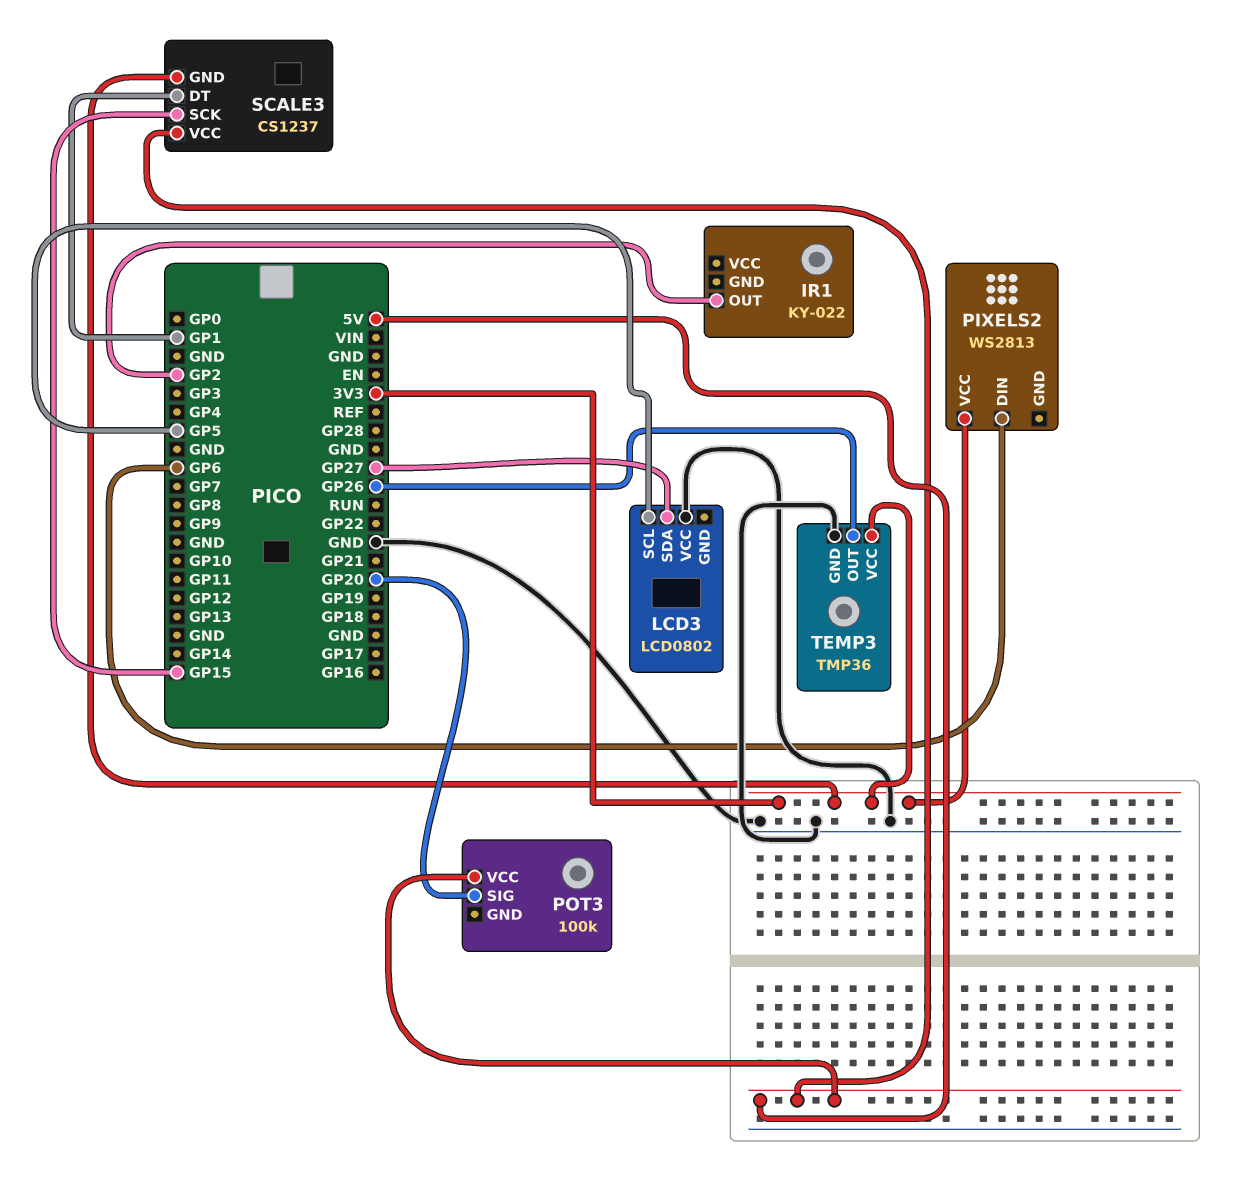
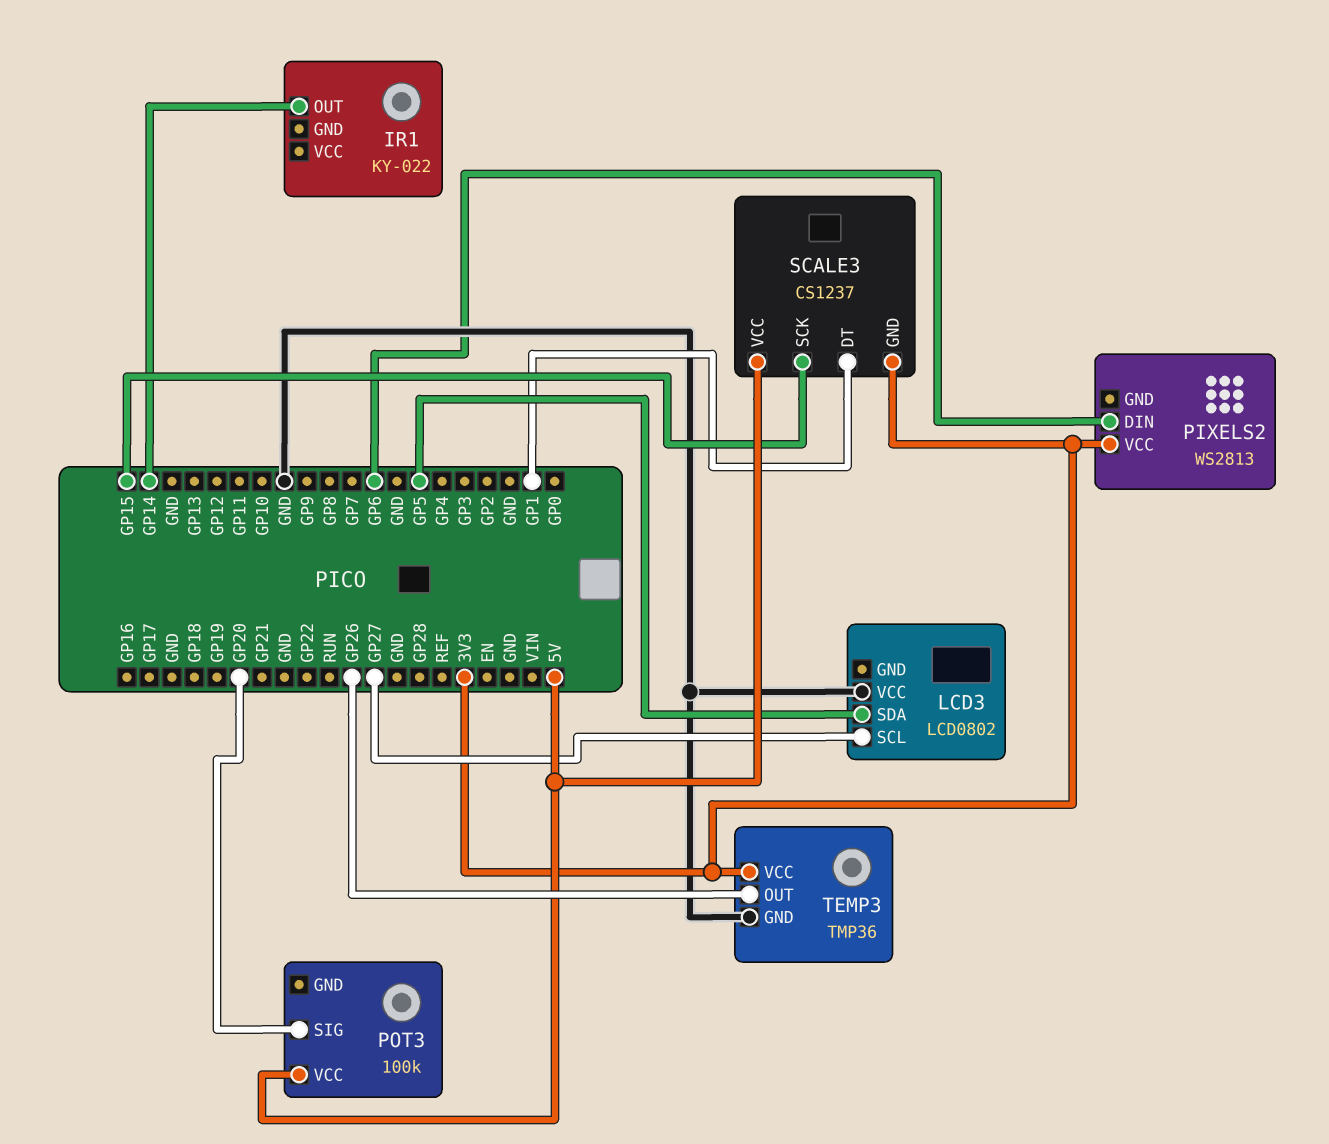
IR1 pin OUT: GP2 -> GP14
LCD3 pin SCL: GP5 -> GP27
LCD3 pin SDA: GP27 -> GP5

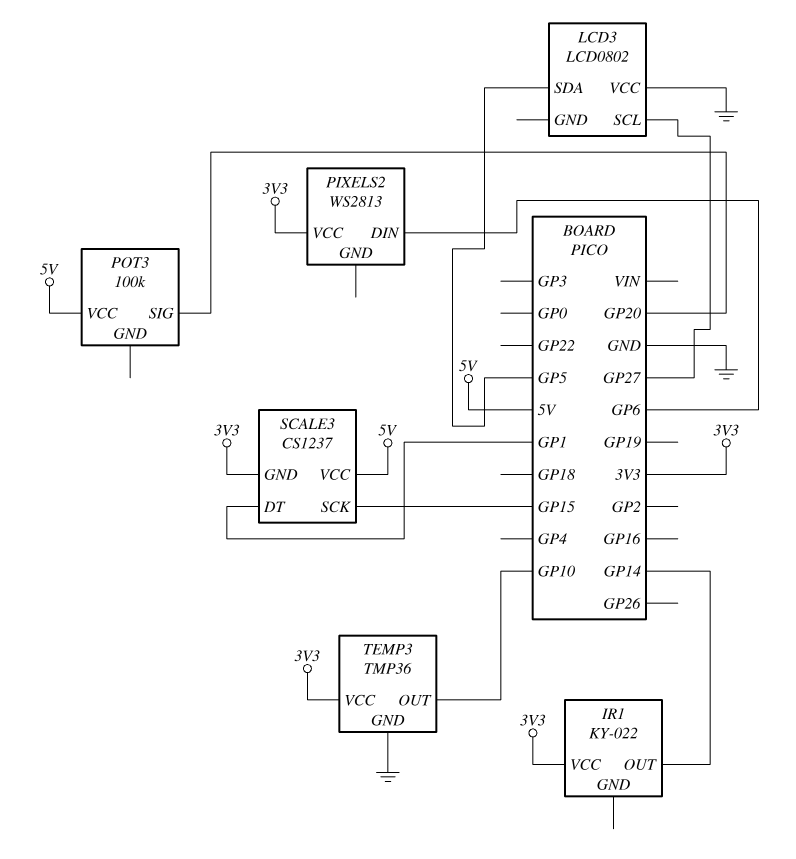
IR1 pin VCC: none -> 3V3
TEMP3 pin OUT: GP26 -> GP10

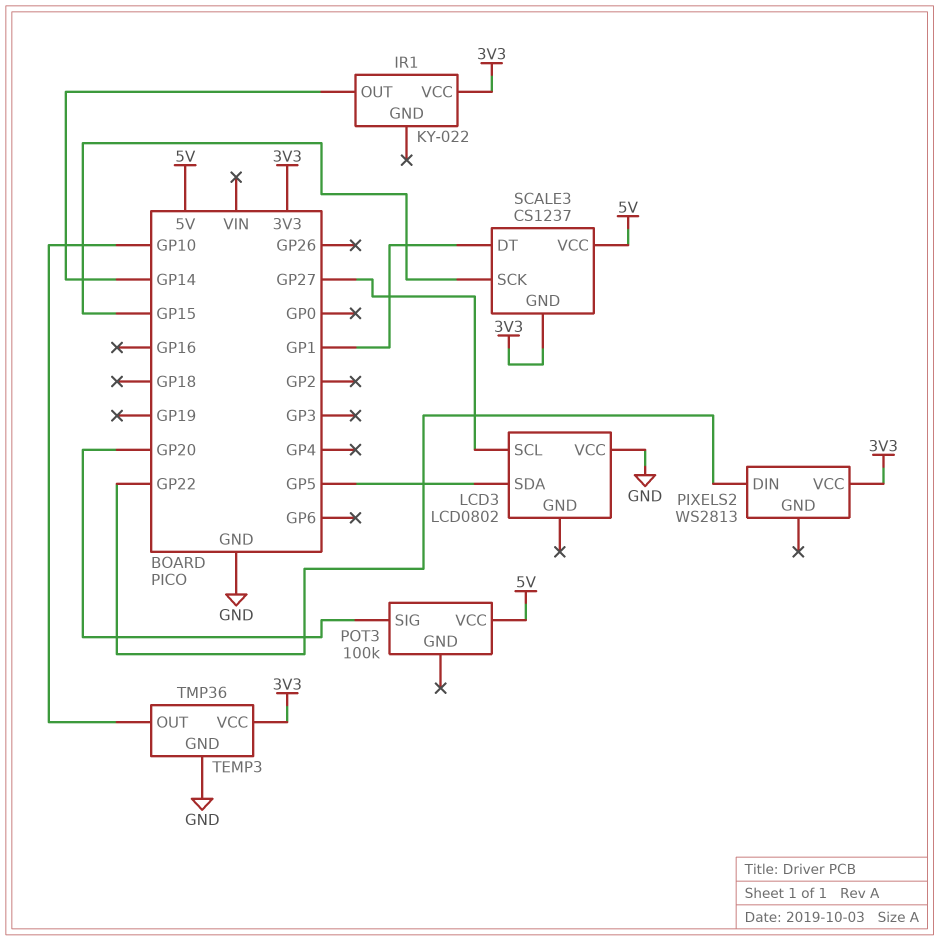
PIXELS2 pin DIN: GP6 -> GP22

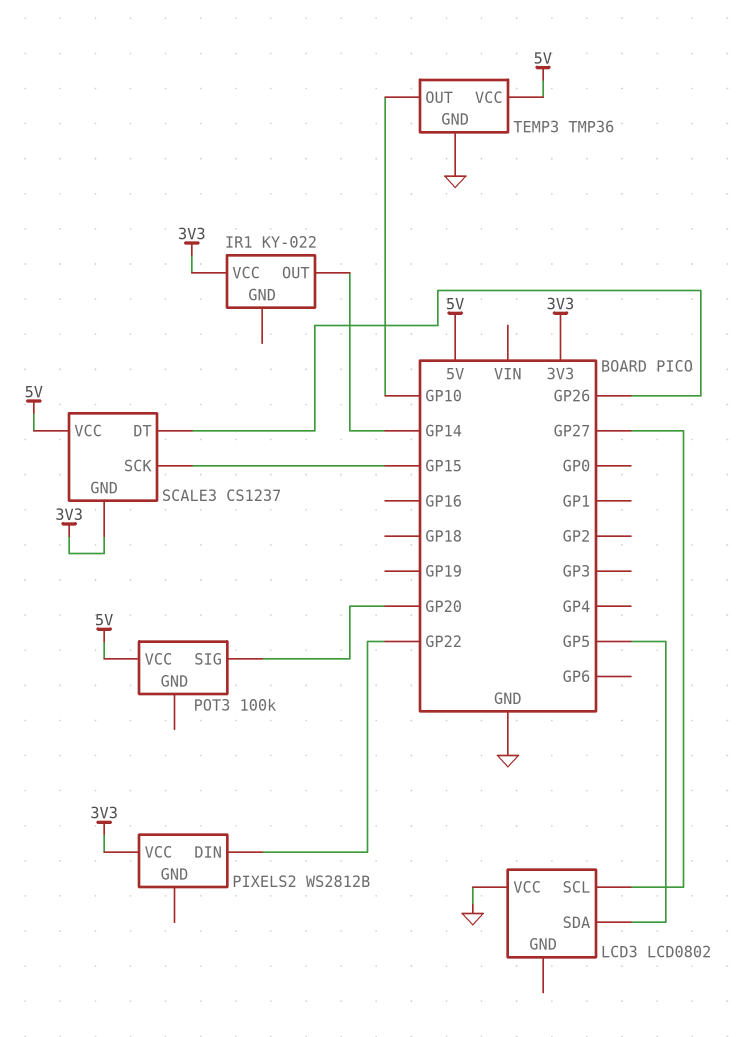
PIXELS2: WS2813 -> WS2812B
SCALE3 pin DT: GP1 -> GP26
TEMP3 pin VCC: 3V3 -> 5V

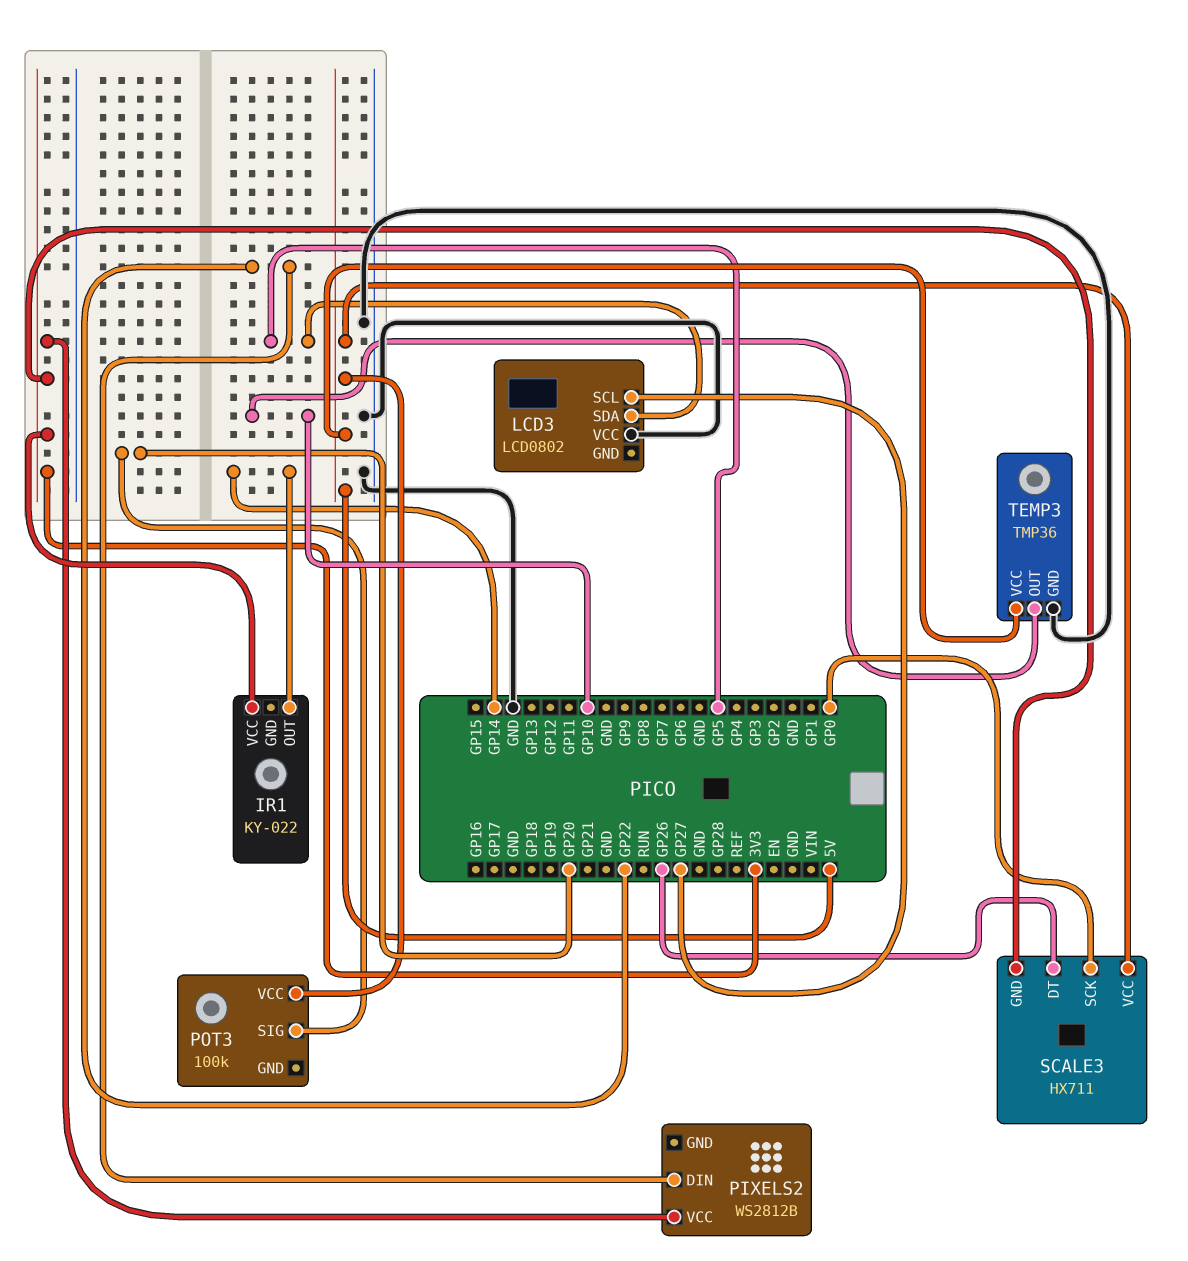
SCALE3: CS1237 -> HX711
SCALE3 pin SCK: GP15 -> GP0

